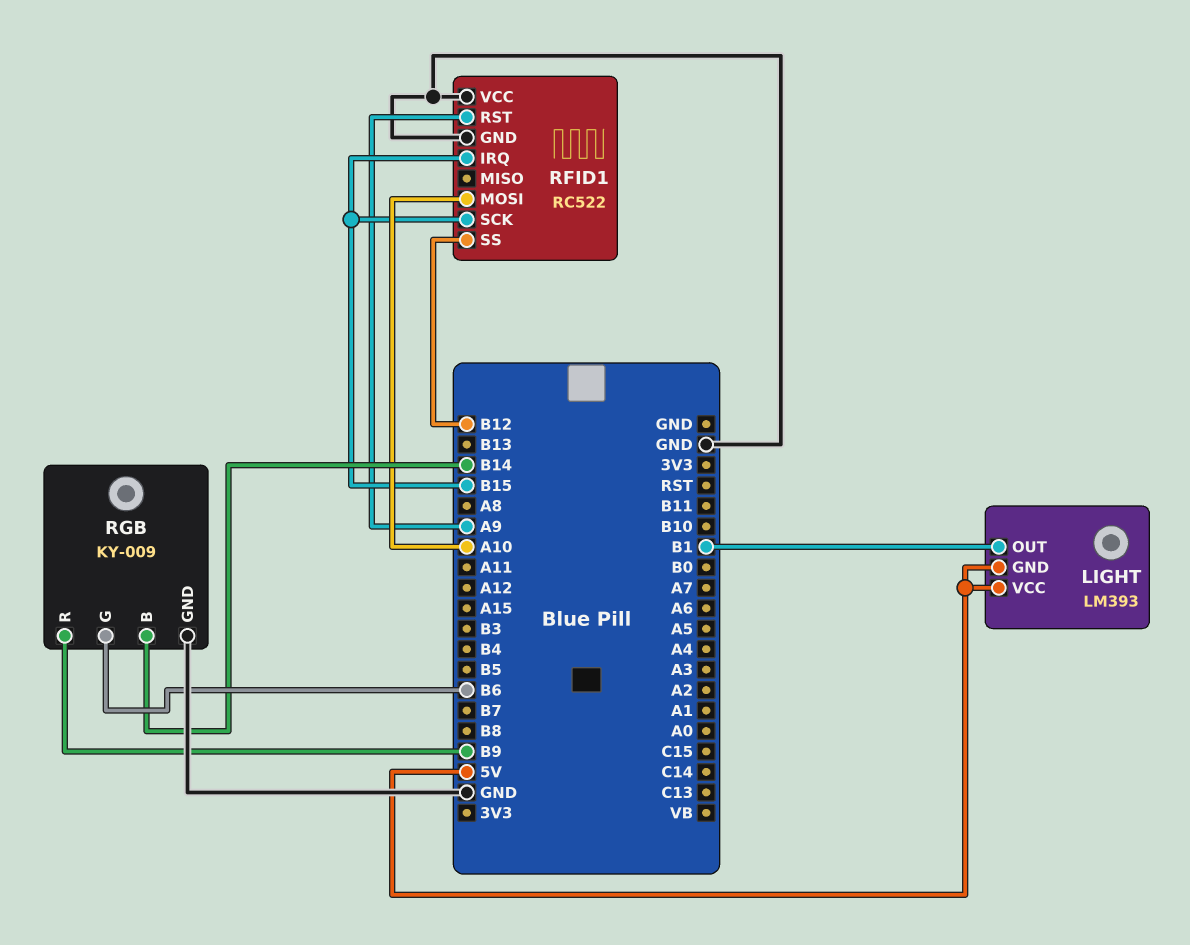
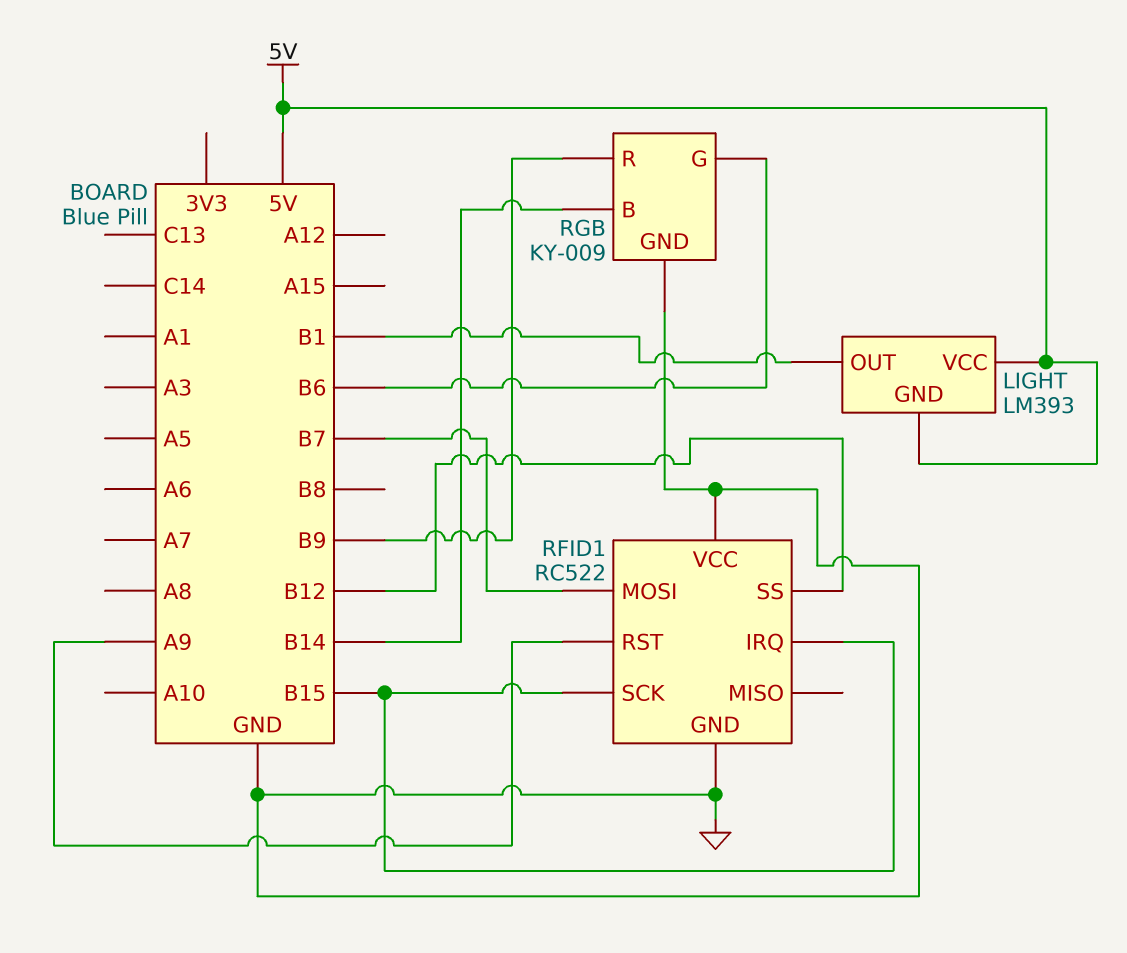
RFID1 pin MOSI: A10 -> B7

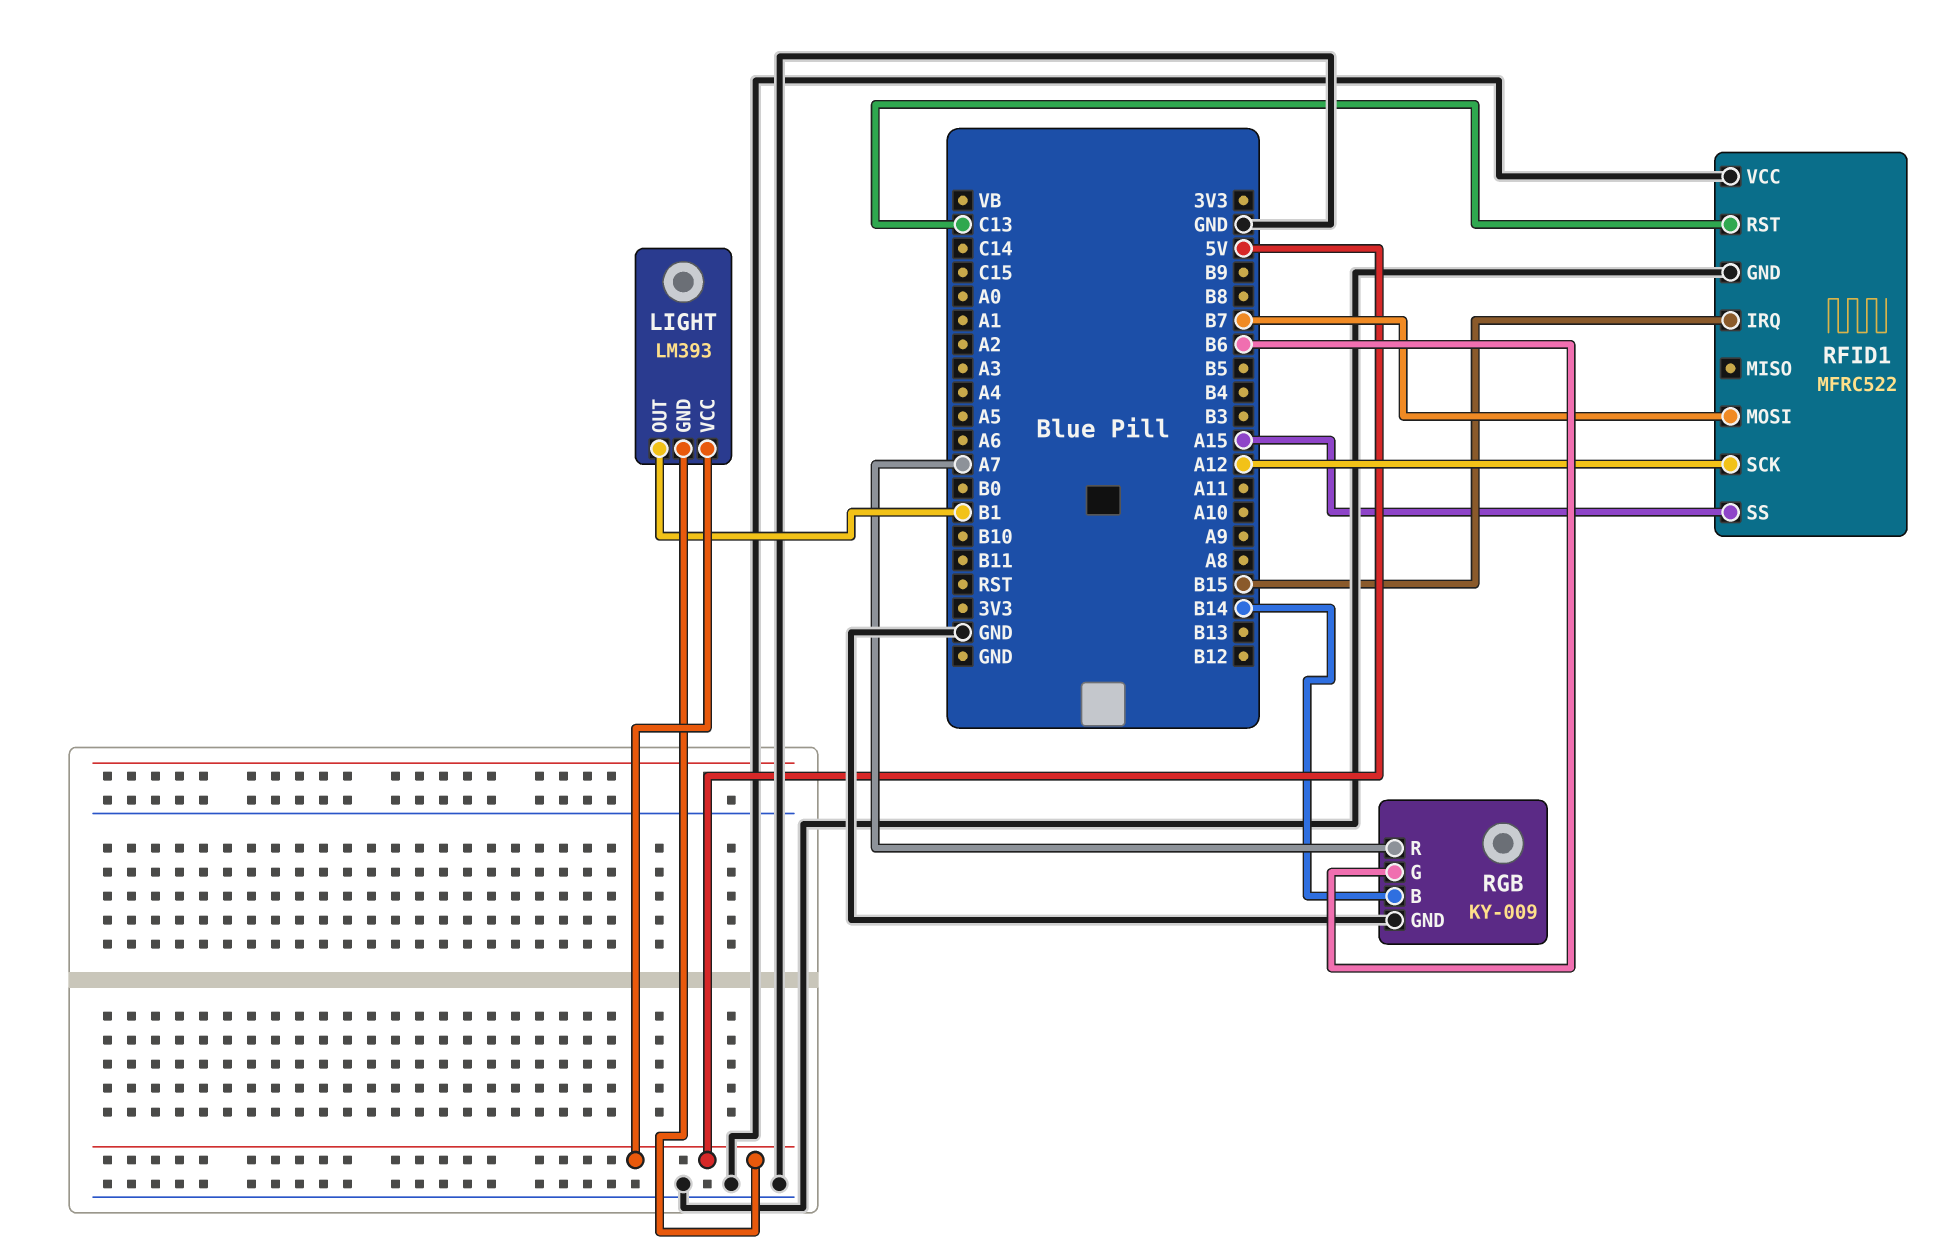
RFID1: RC522 -> MFRC522
RFID1 pin RST: A9 -> C13
RFID1 pin SCK: B15 -> A12
RFID1 pin SS: B12 -> A15
RGB pin R: B9 -> A7

